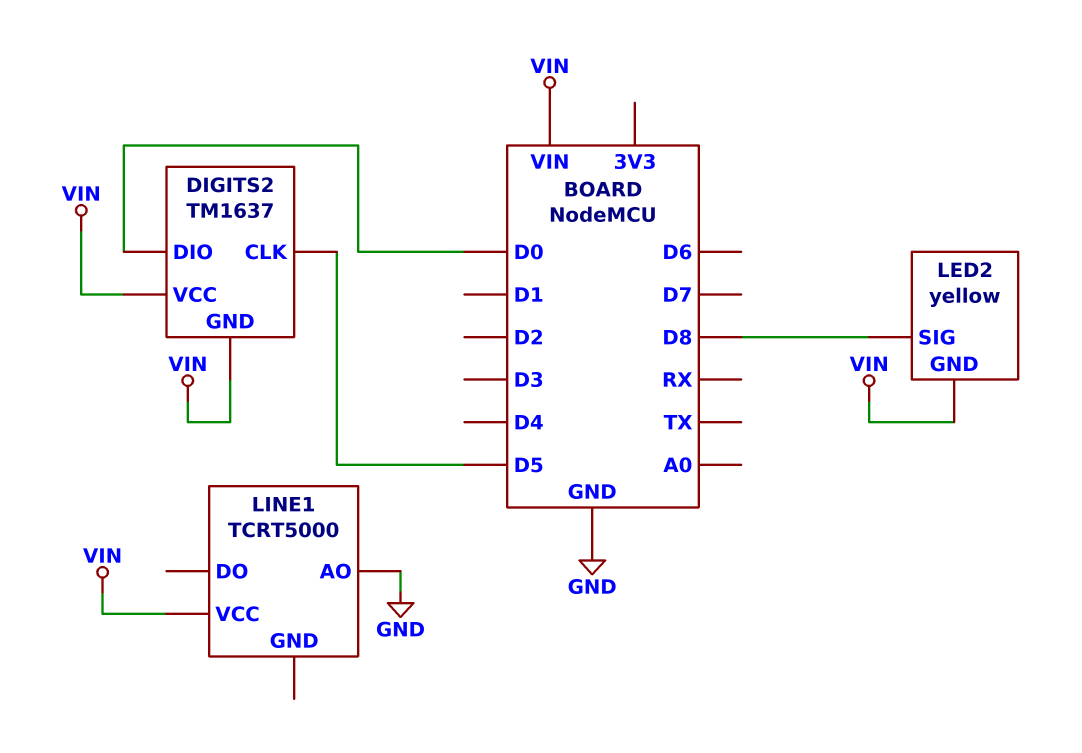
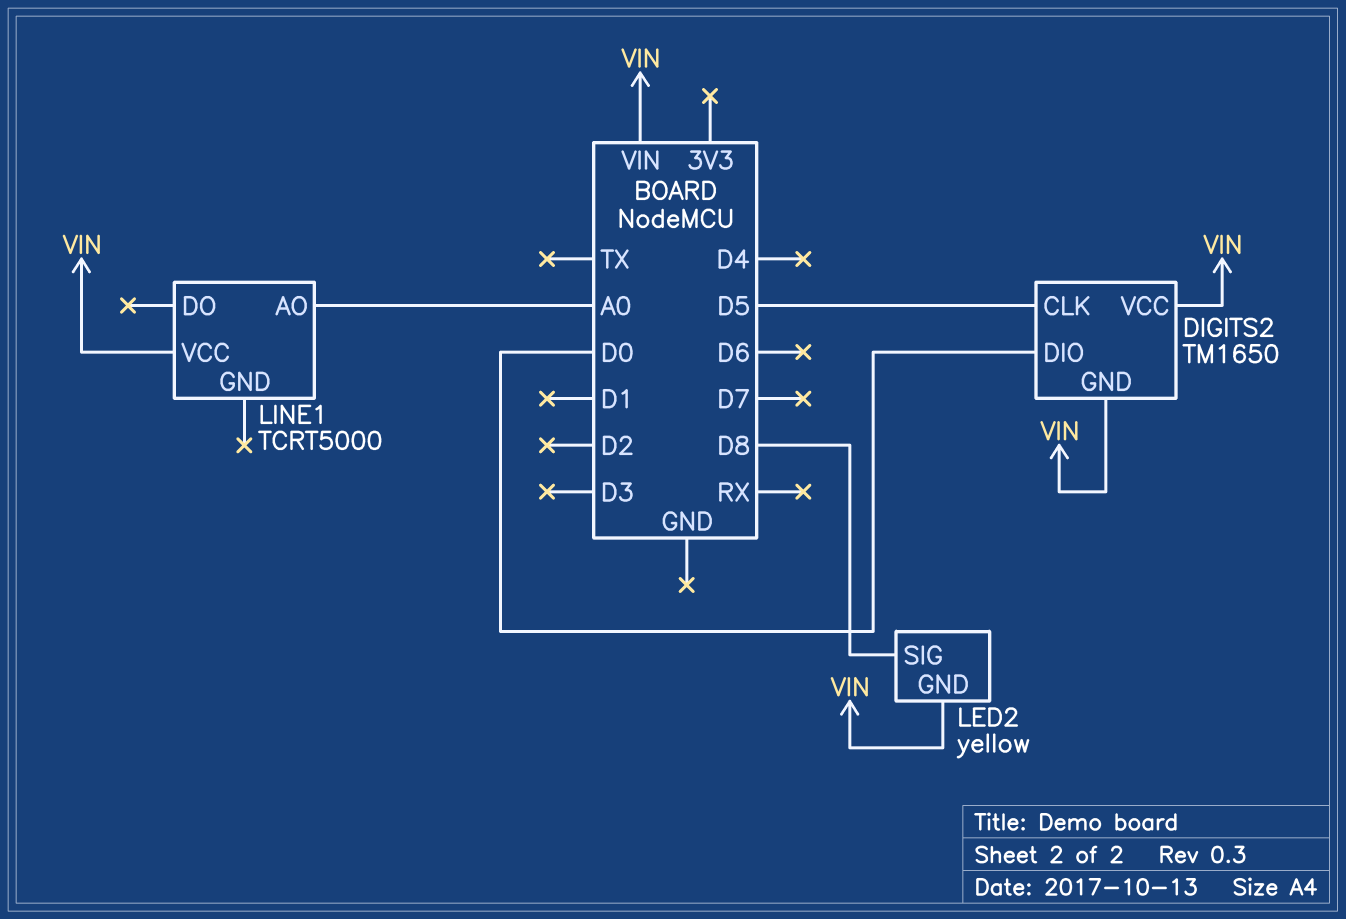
DIGITS2: TM1637 -> TM1650
LINE1 pin AO: GND -> A0

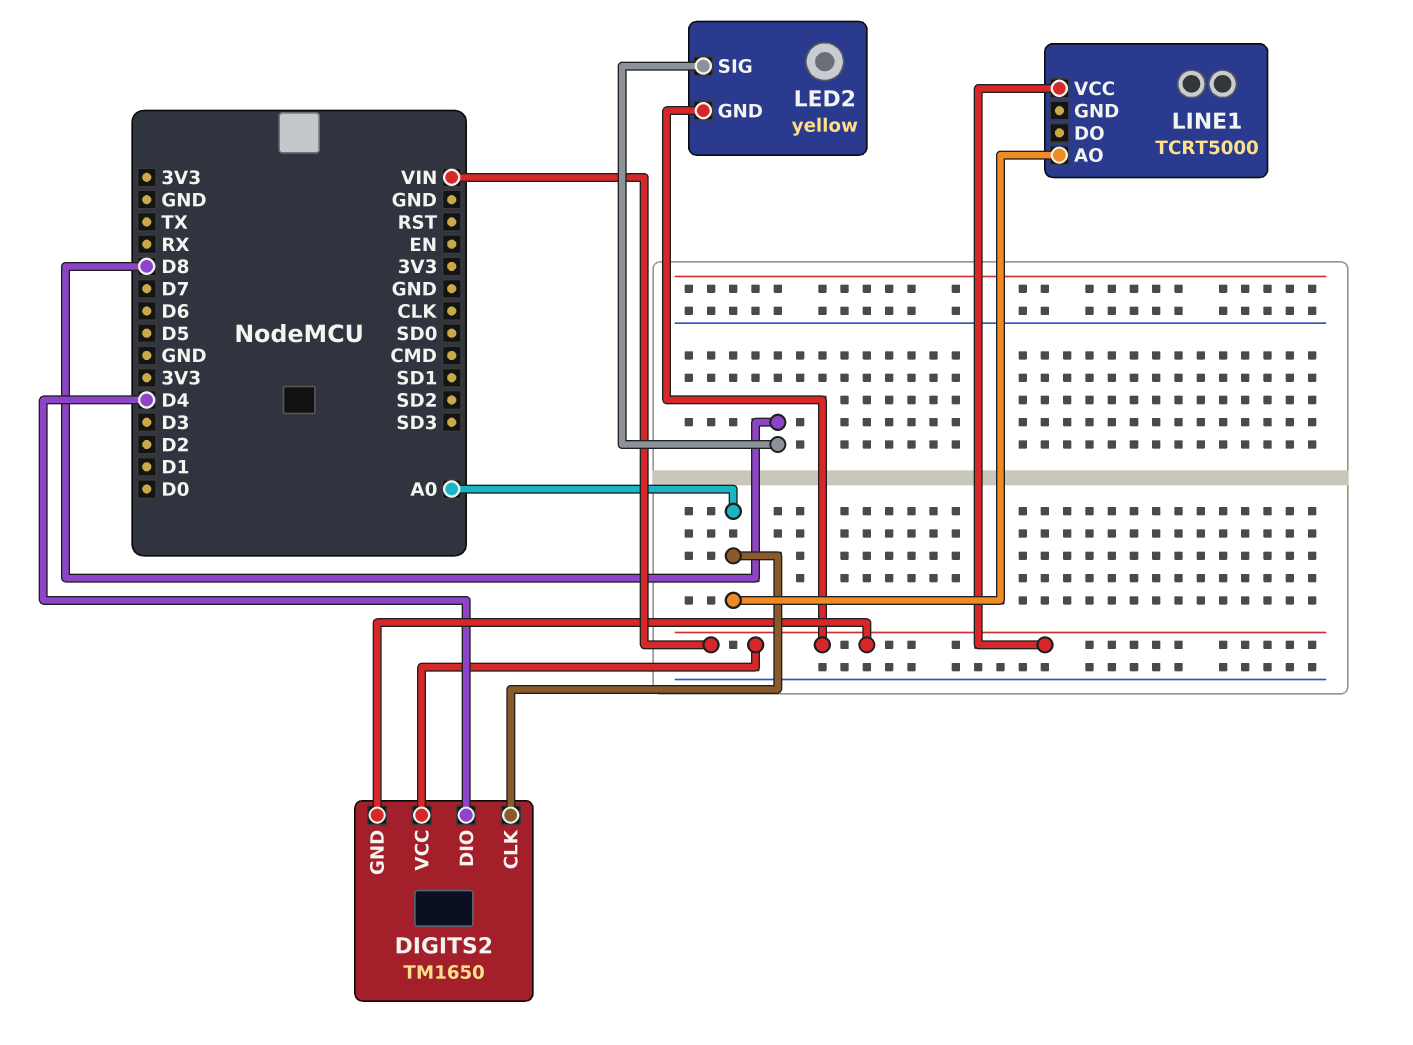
DIGITS2 pin CLK: D5 -> A0
DIGITS2 pin DIO: D0 -> D4

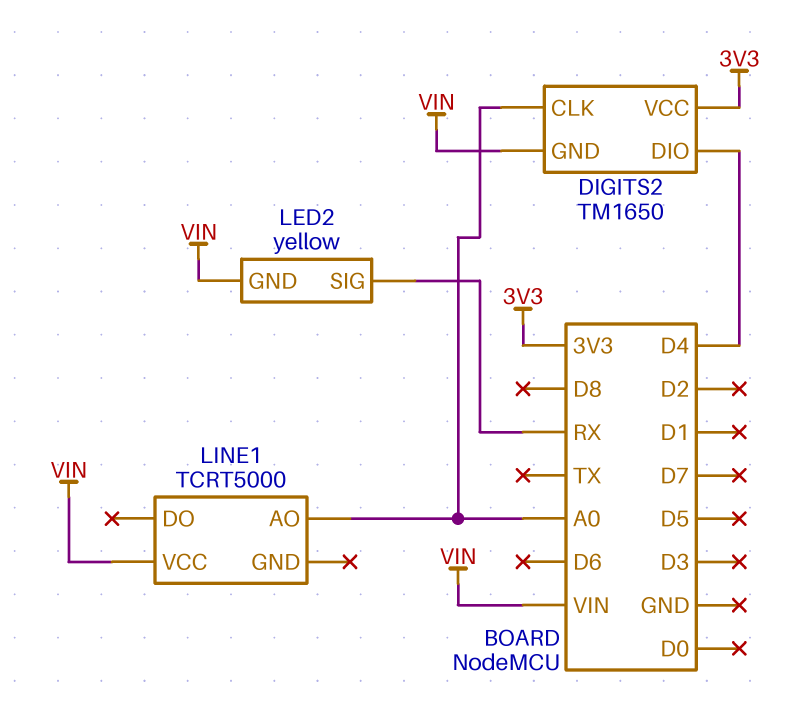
DIGITS2 pin VCC: VIN -> 3V3
LED2 pin SIG: D8 -> RX

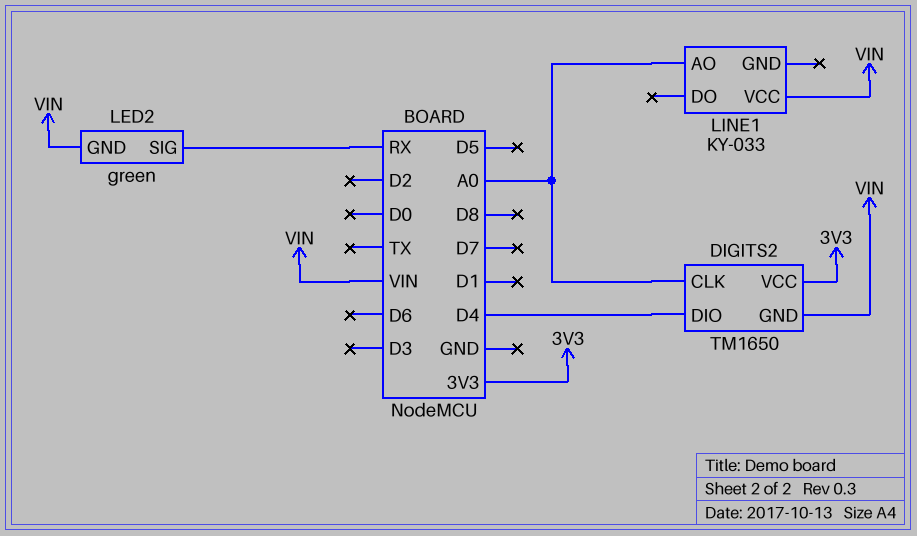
LED2: yellow -> green
LINE1: TCRT5000 -> KY-033

